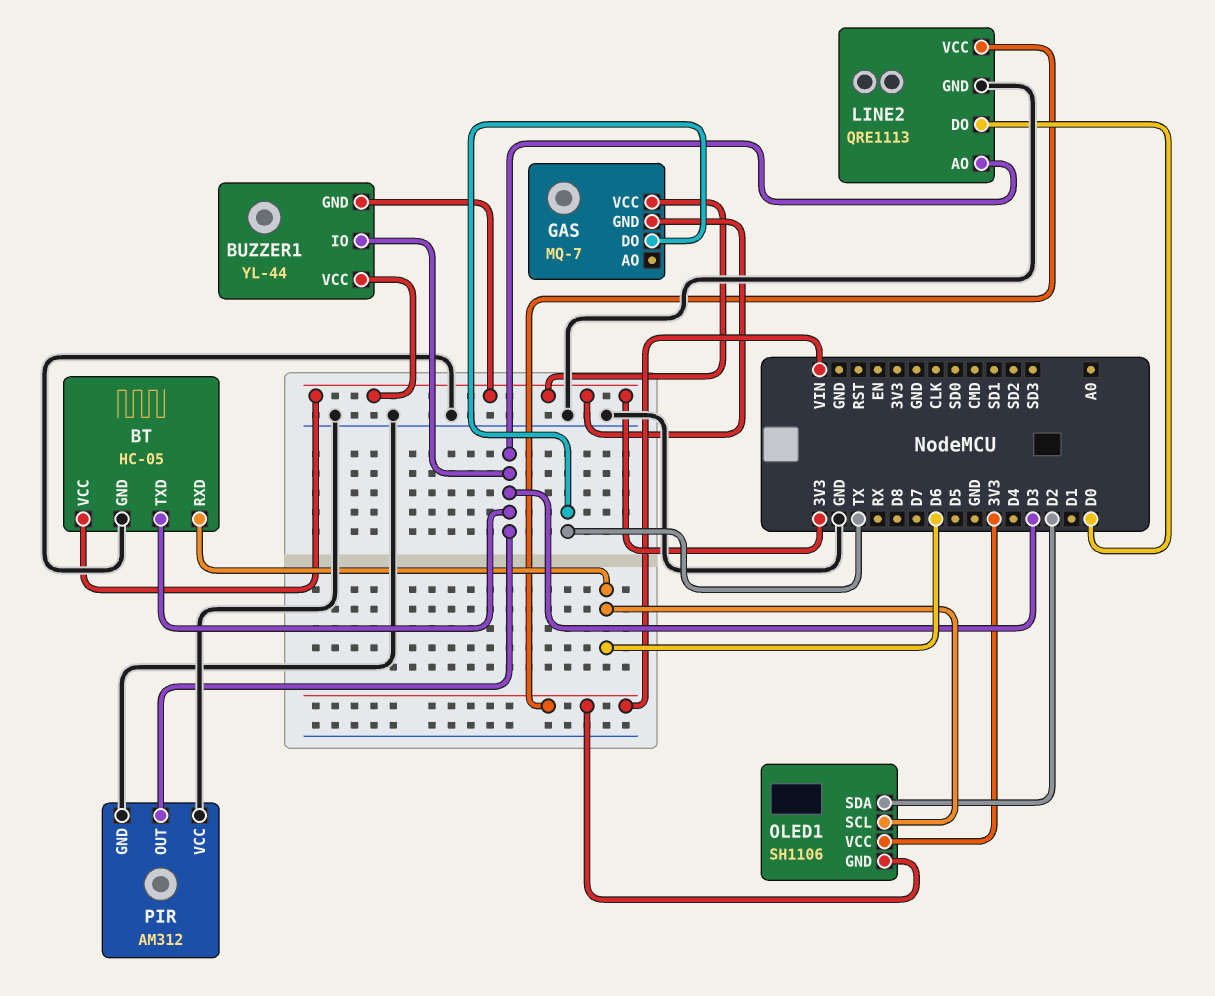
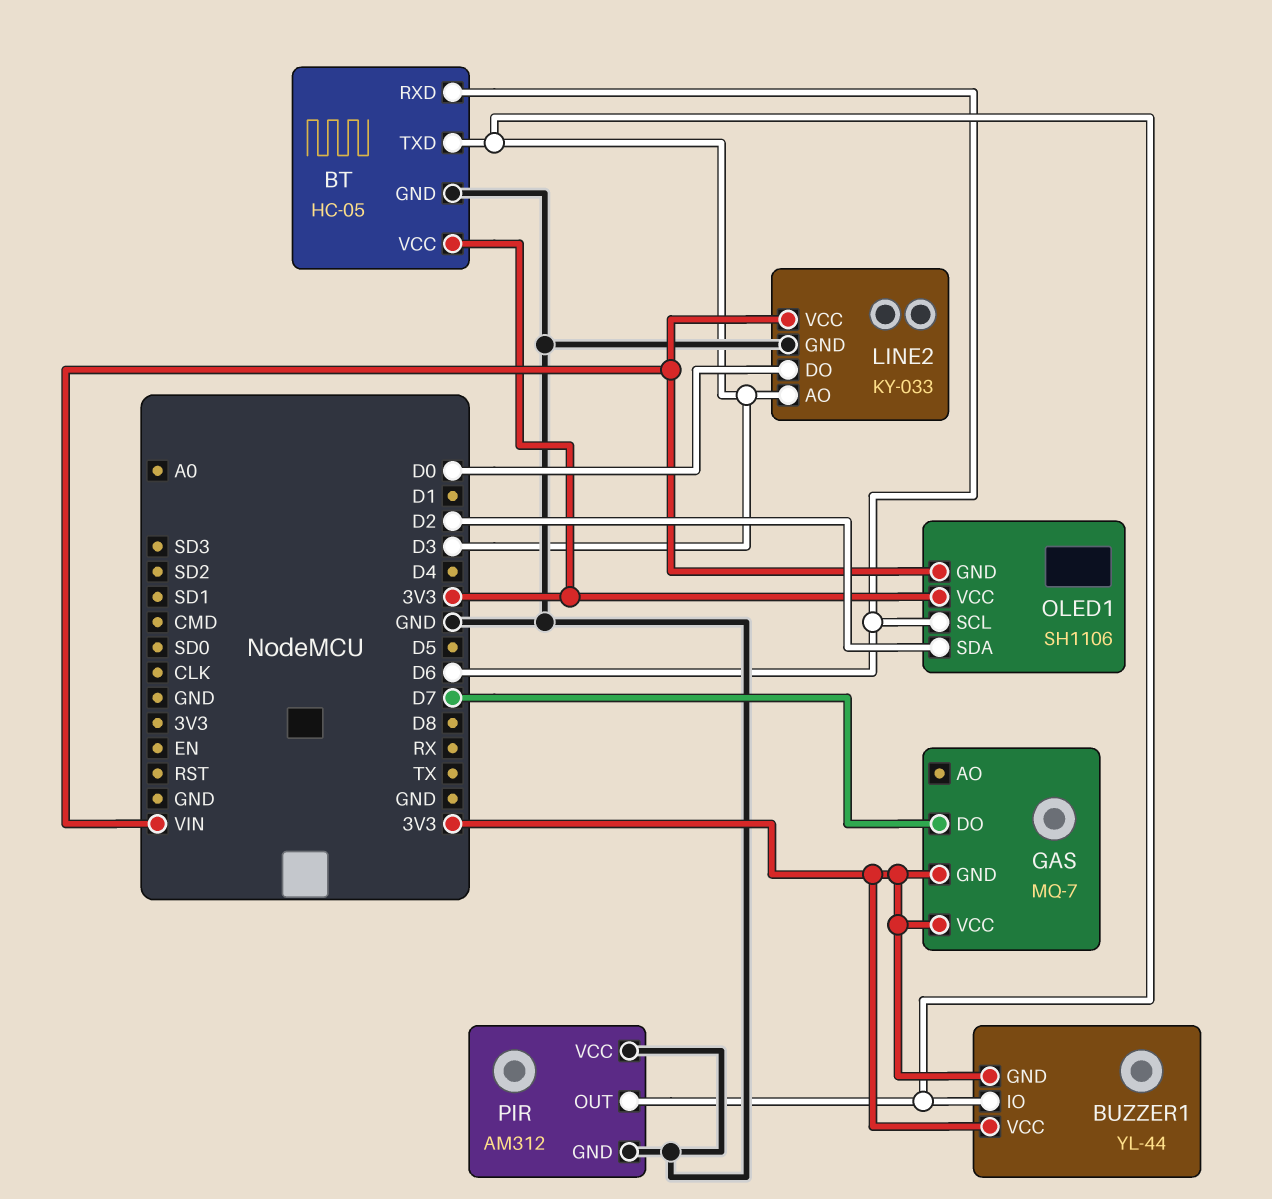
GAS pin DO: TX -> D7
LINE2: QRE1113 -> KY-033

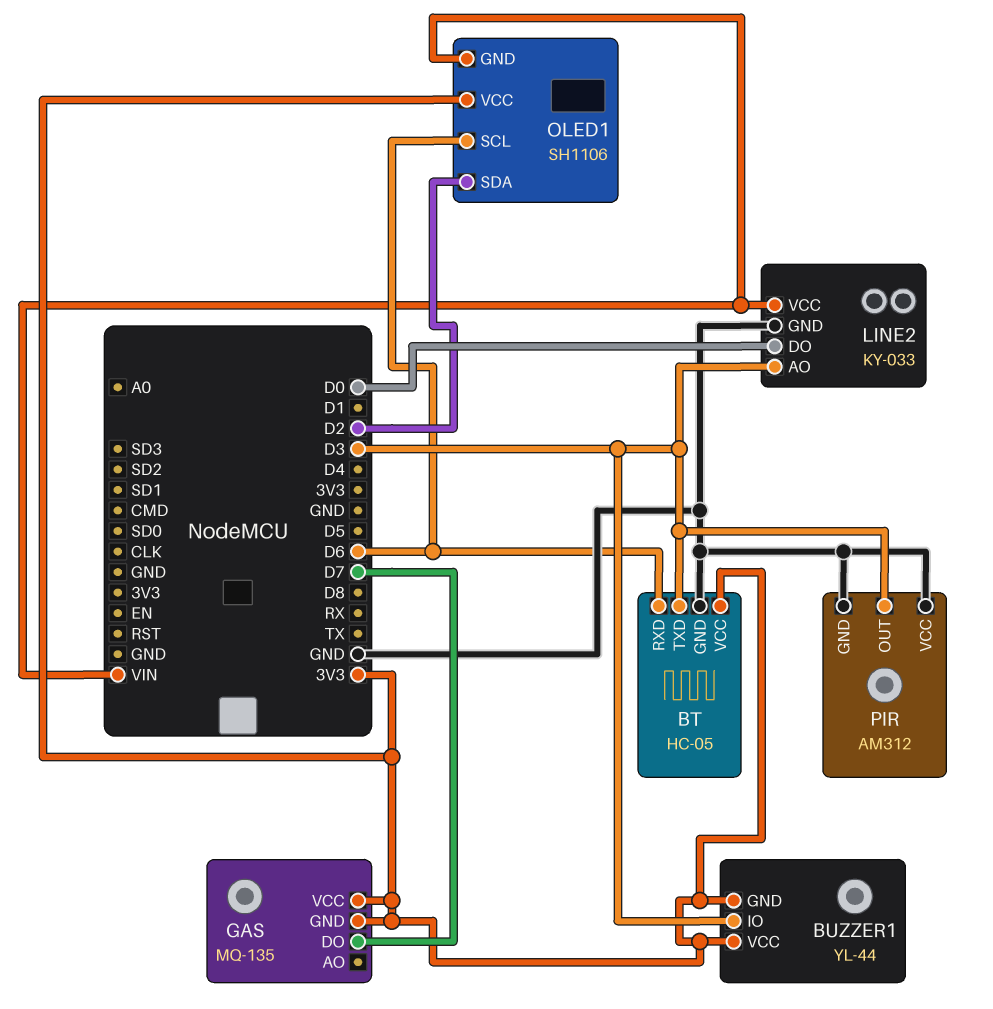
GAS: MQ-7 -> MQ-135

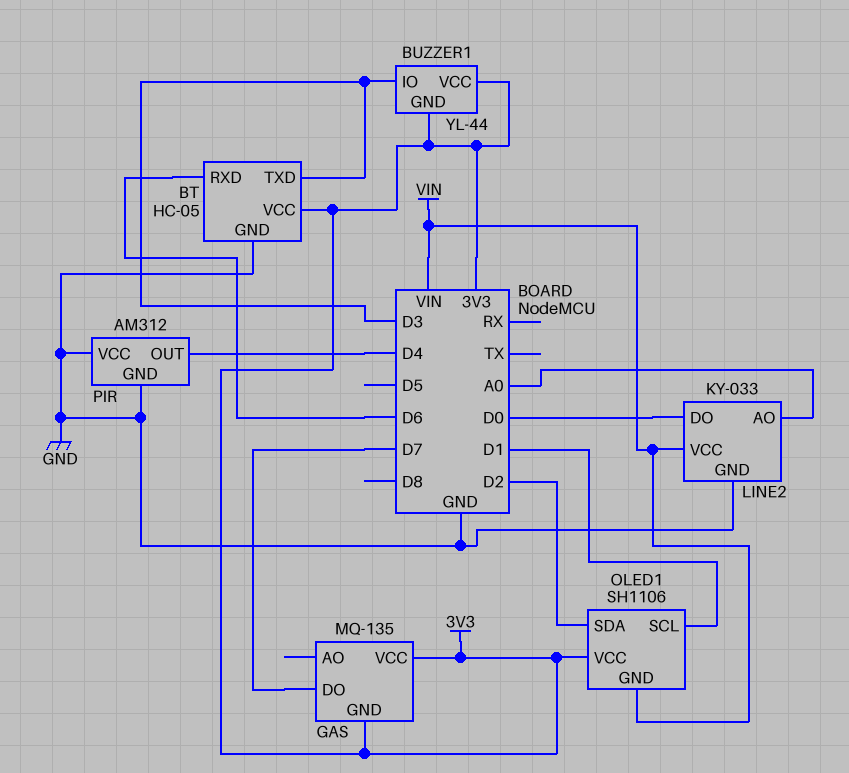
LINE2 pin AO: D3 -> A0
OLED1 pin SCL: D6 -> D1
PIR pin OUT: D3 -> D4

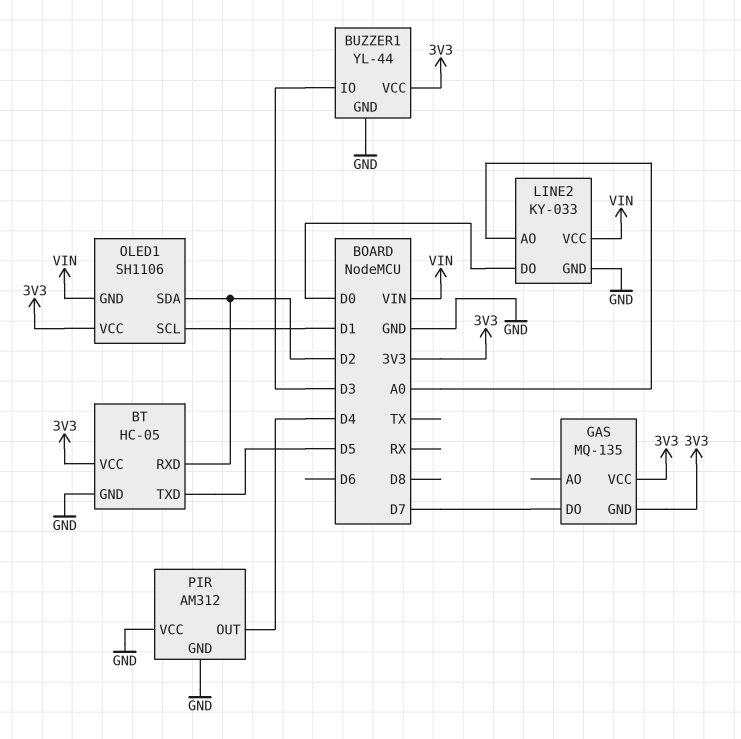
BT pin RXD: D6 -> D2
BT pin TXD: D3 -> D5
BUZZER1 pin GND: 3V3 -> GND

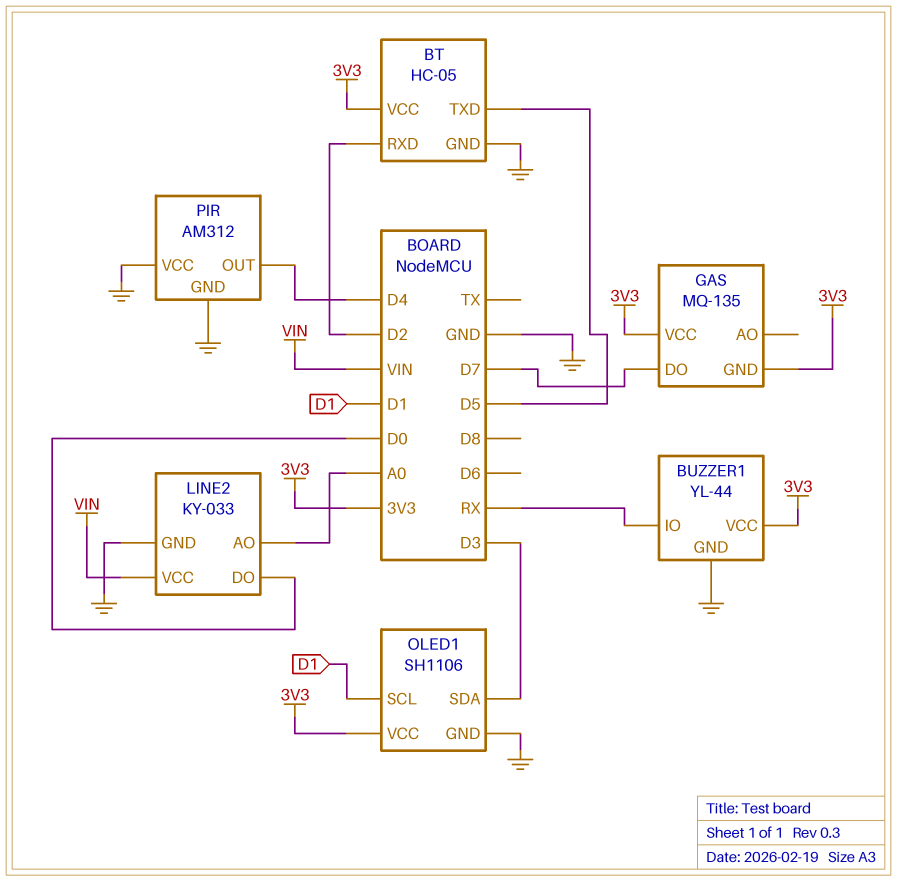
BUZZER1 pin IO: D3 -> RX
OLED1 pin GND: VIN -> GND
OLED1 pin SDA: D2 -> D3

